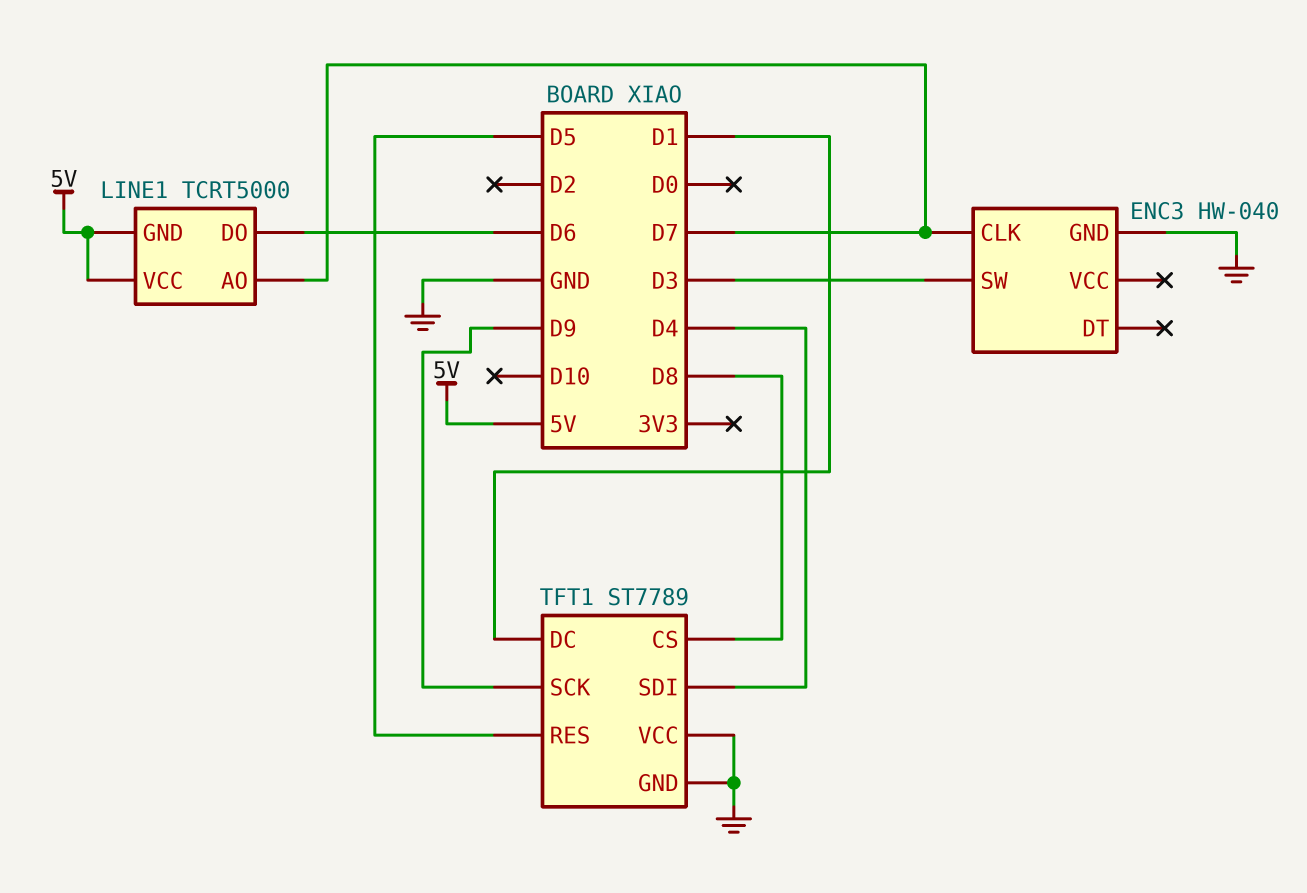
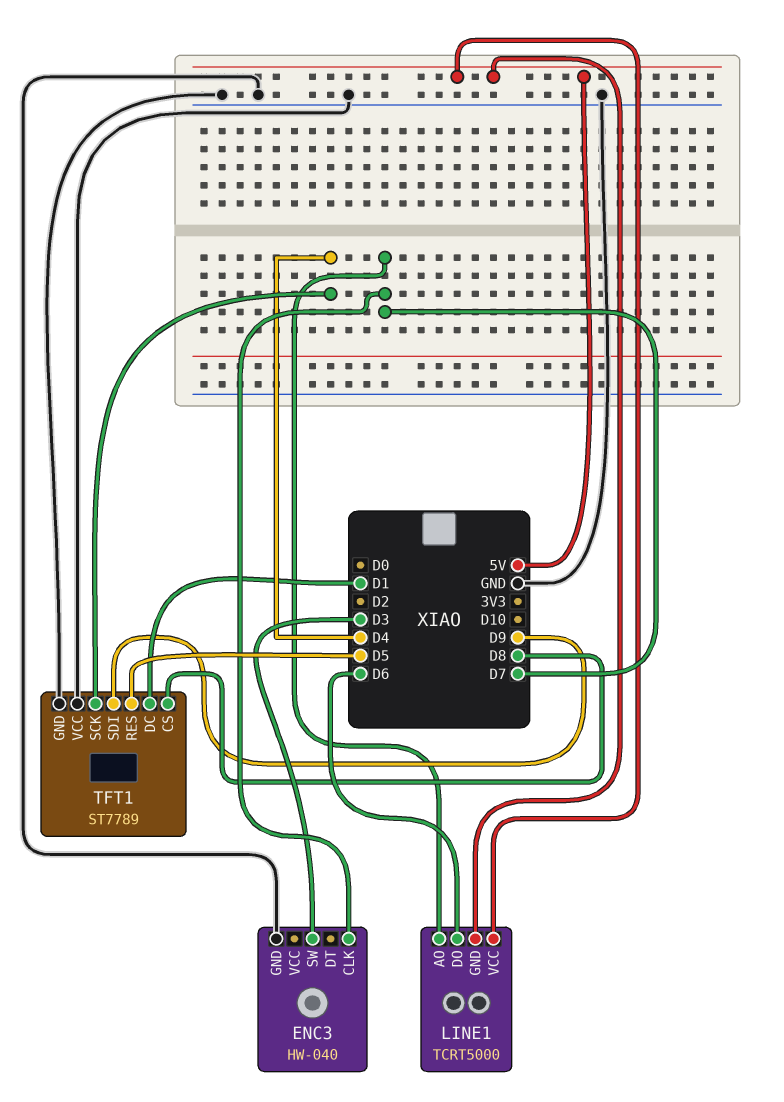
TFT1 pin SCK: D9 -> D4
TFT1 pin SDI: D4 -> D9

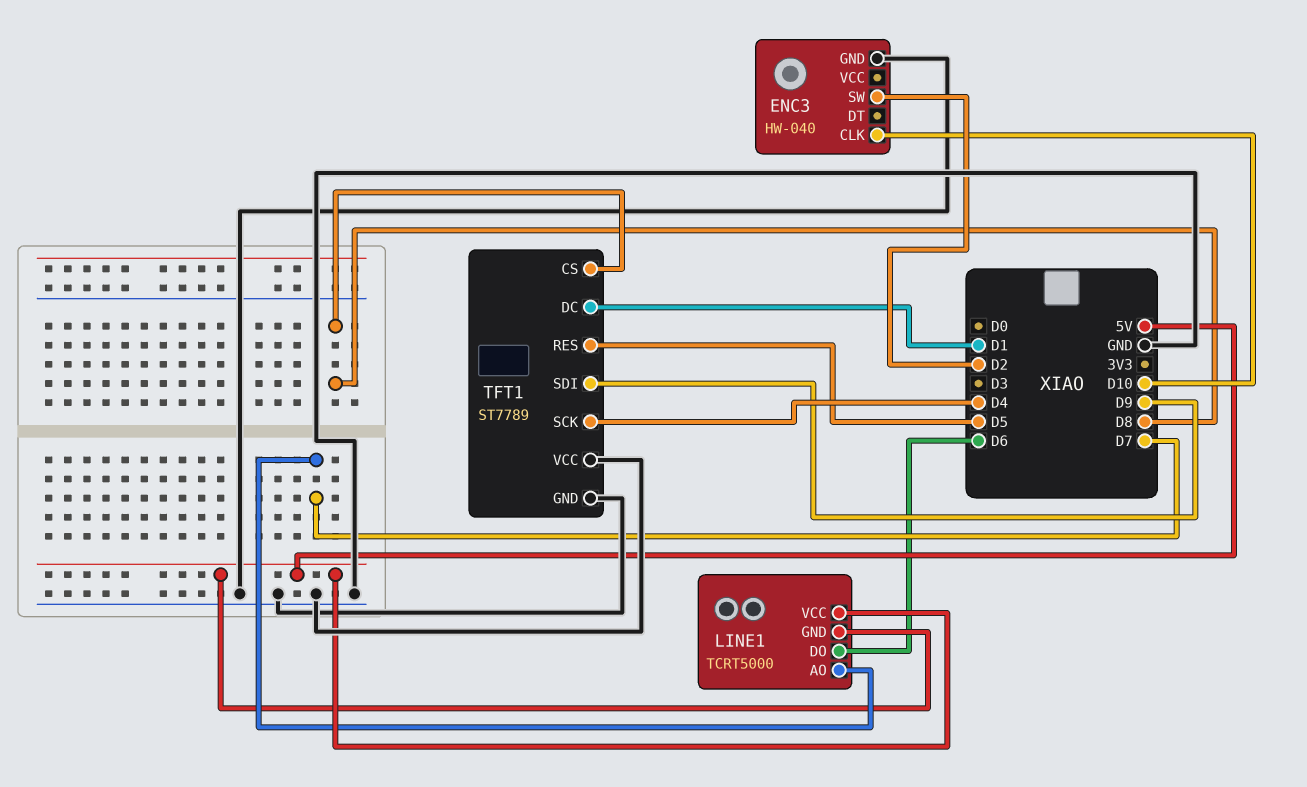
ENC3 pin CLK: D7 -> D10
ENC3 pin SW: D3 -> D2

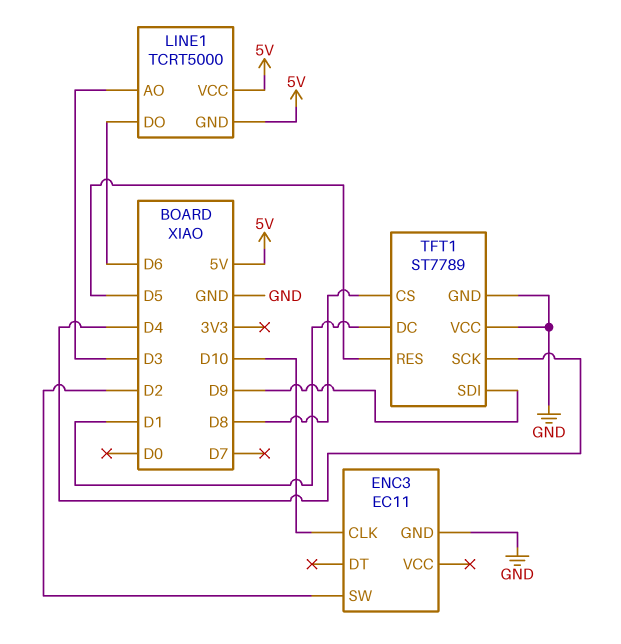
ENC3: HW-040 -> EC11
LINE1 pin AO: D7 -> D3

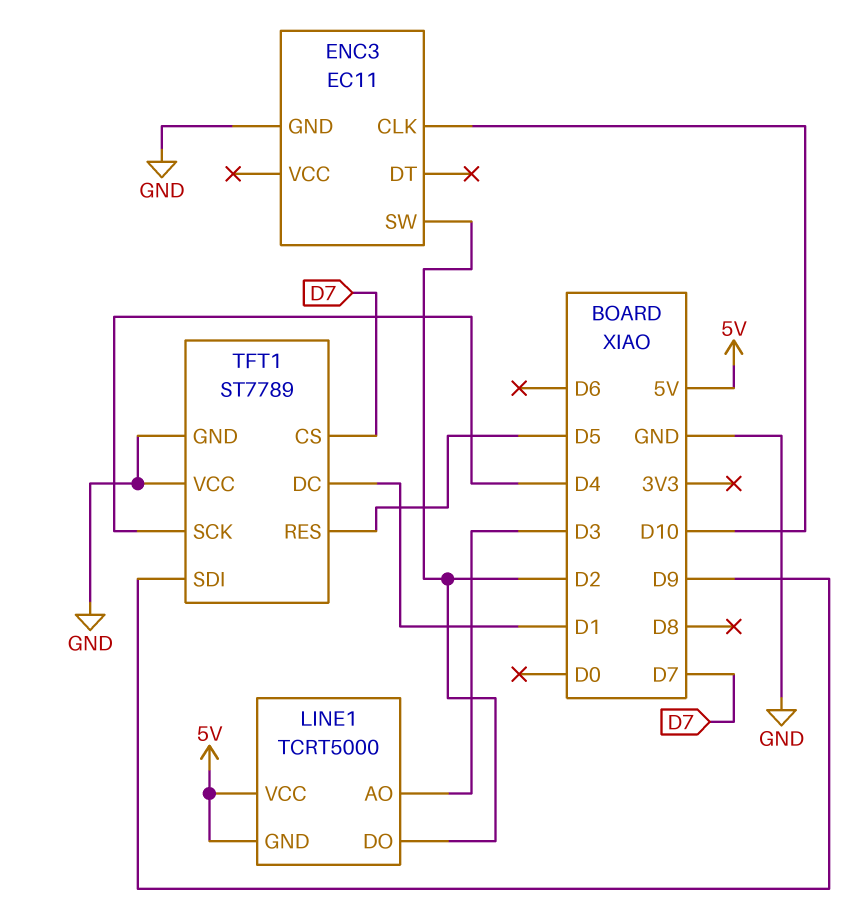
LINE1 pin DO: D6 -> D2
TFT1 pin CS: D8 -> D7

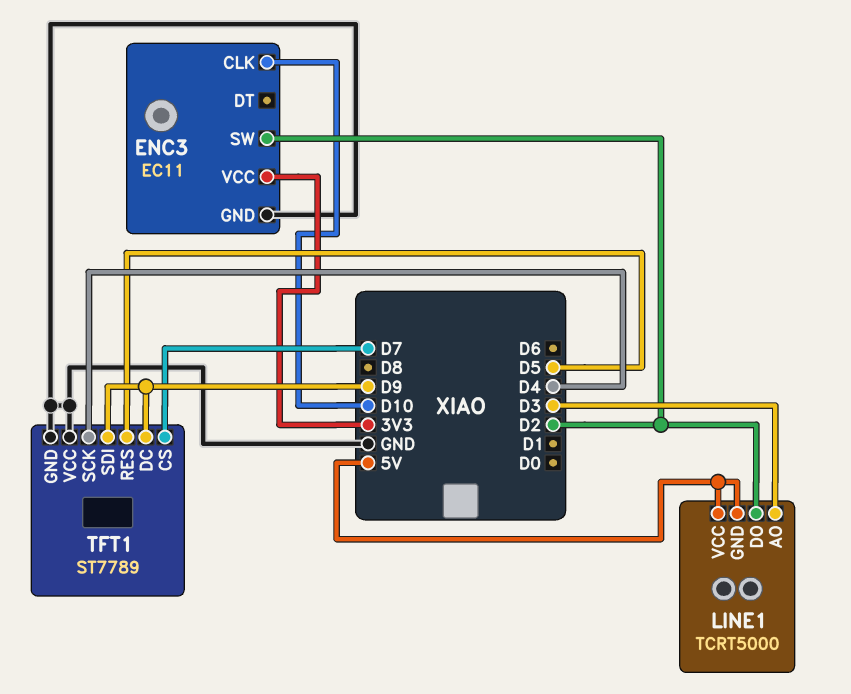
ENC3 pin VCC: none -> 3V3
TFT1 pin DC: D1 -> D9

